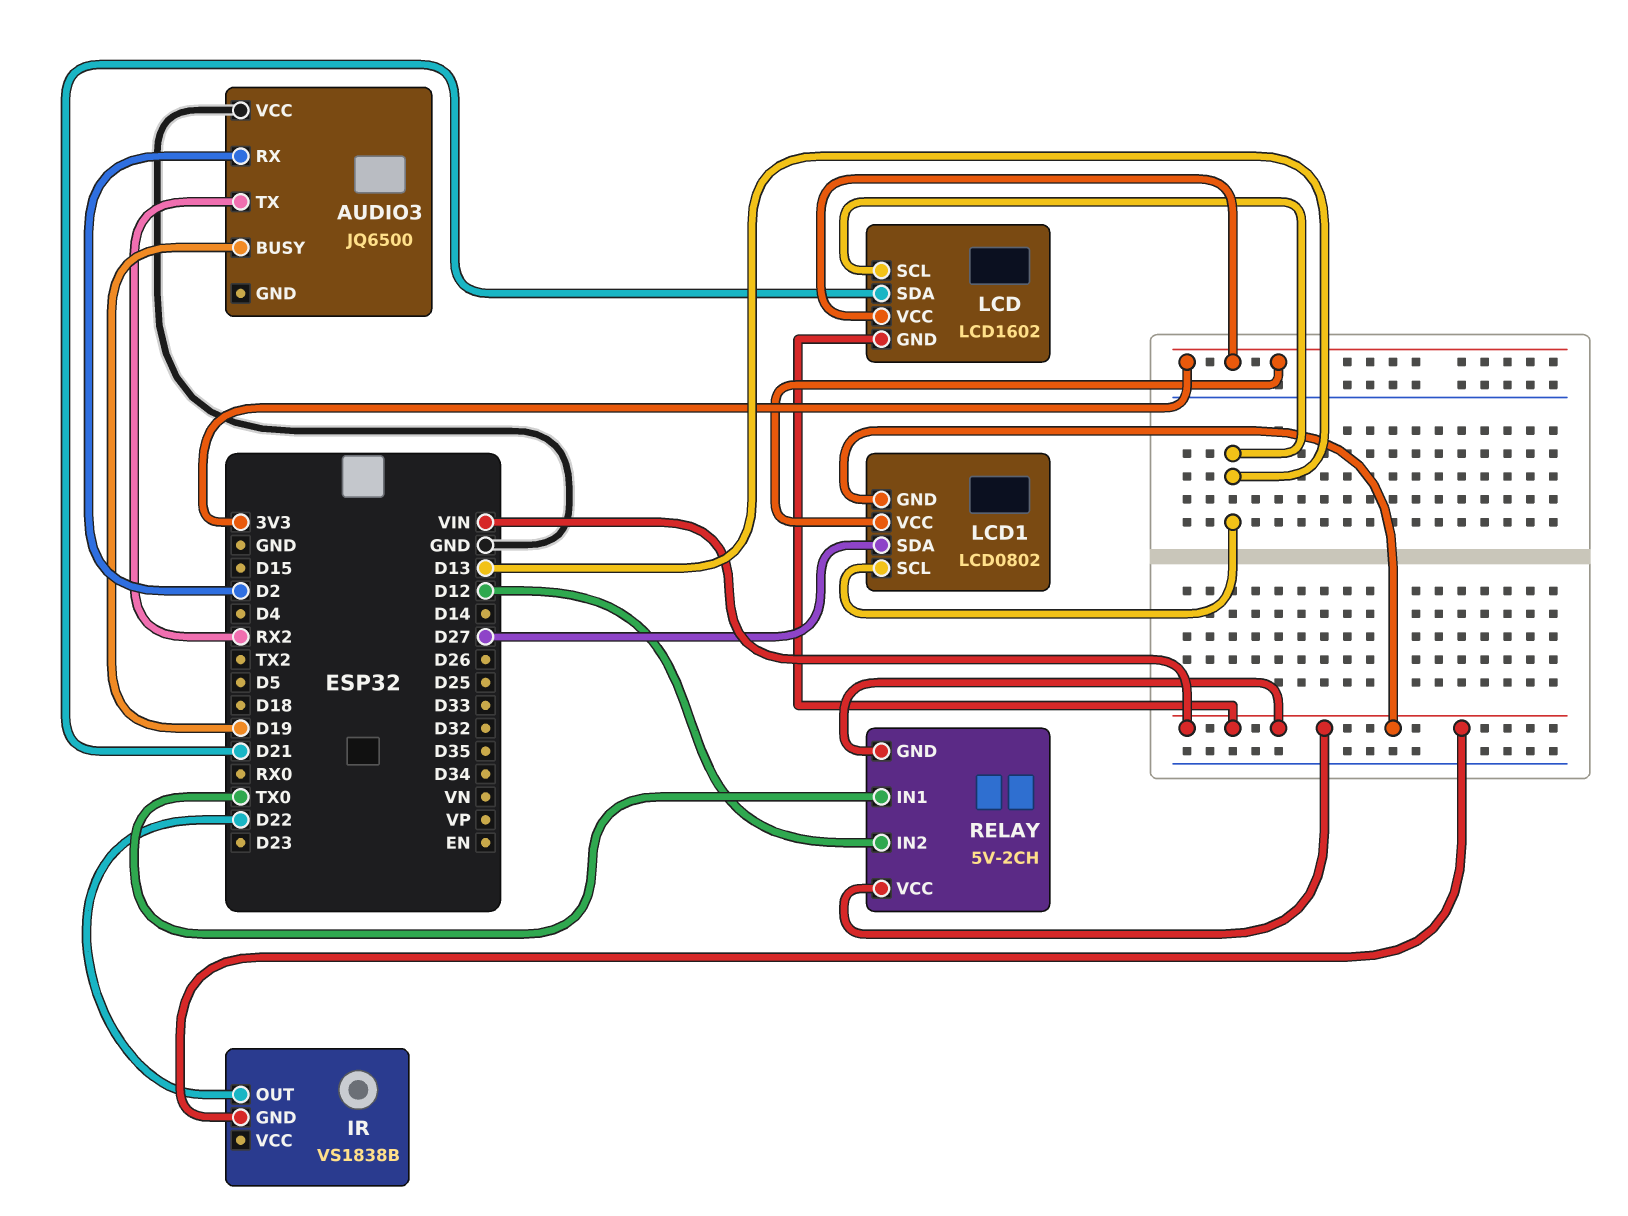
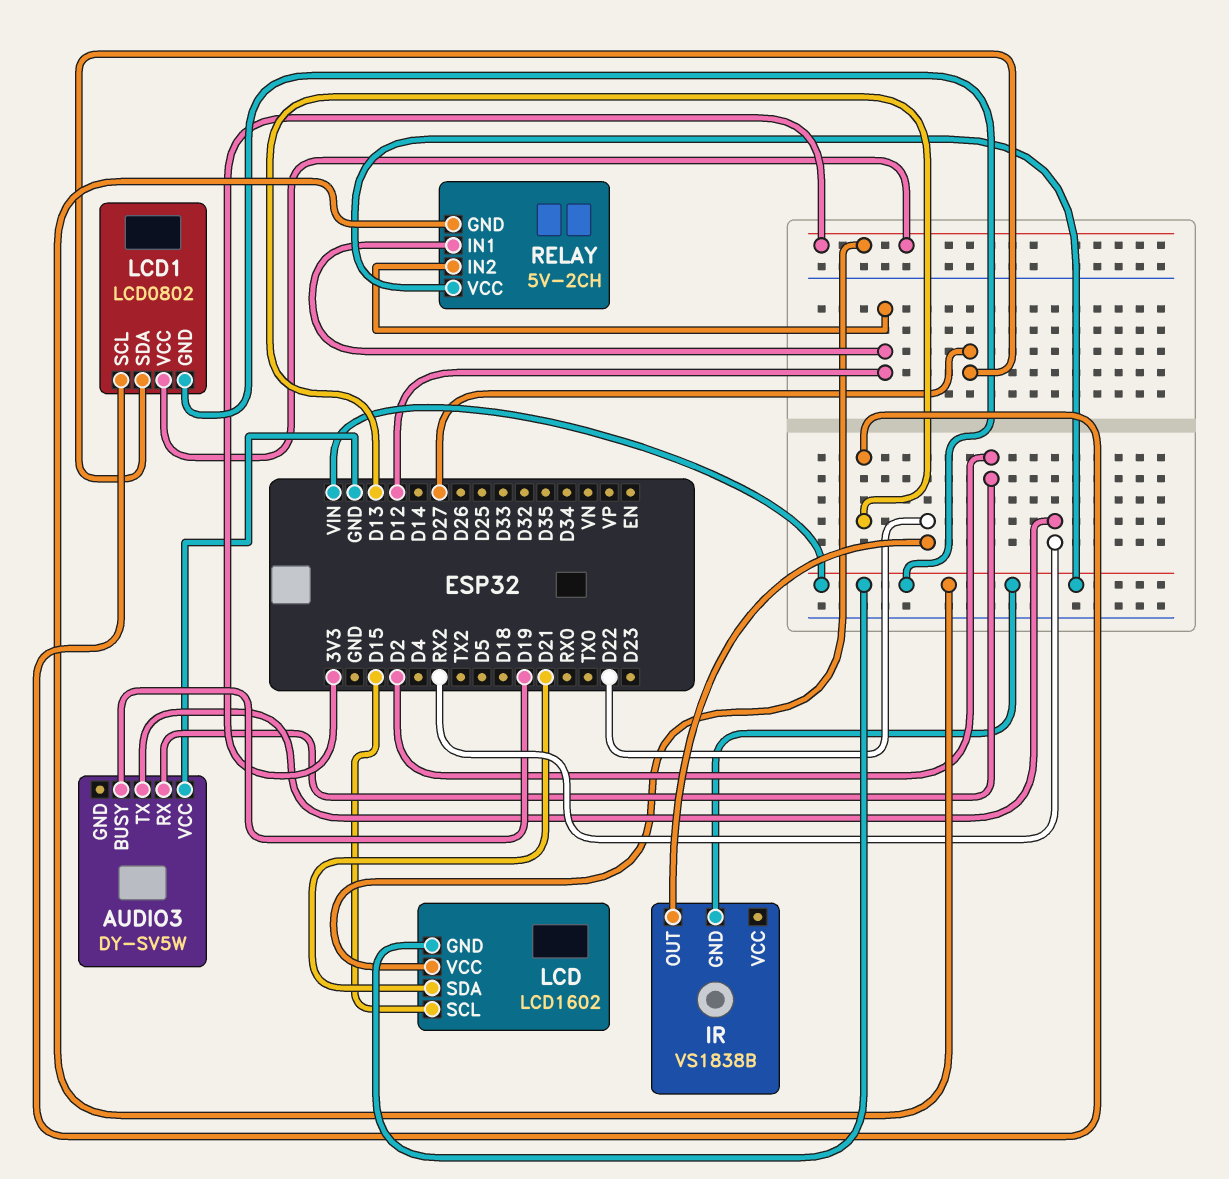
AUDIO3: JQ6500 -> DY-SV5W
LCD pin SCL: D13 -> D15
RELAY pin IN1: TX0 -> D12

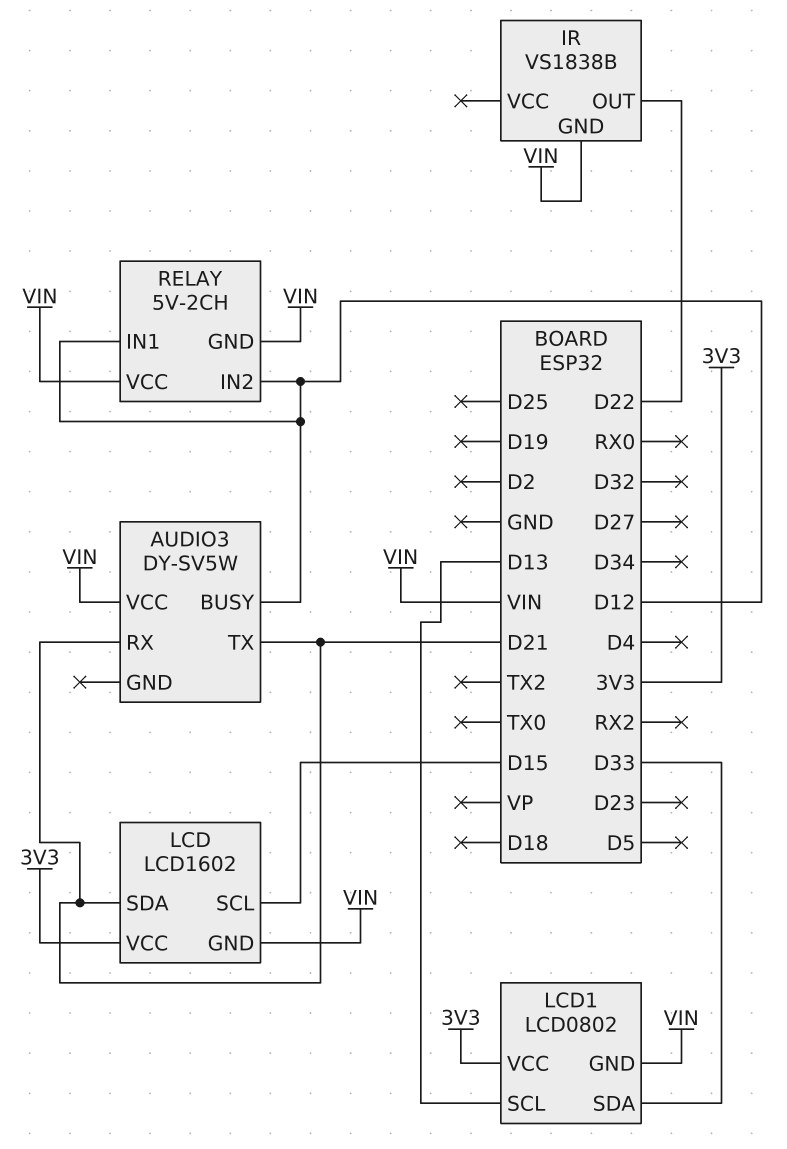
AUDIO3 pin BUSY: D19 -> D12
AUDIO3 pin RX: D2 -> D21
AUDIO3 pin TX: RX2 -> D21
AUDIO3 pin VCC: GND -> VIN
LCD1 pin SDA: D27 -> D33

